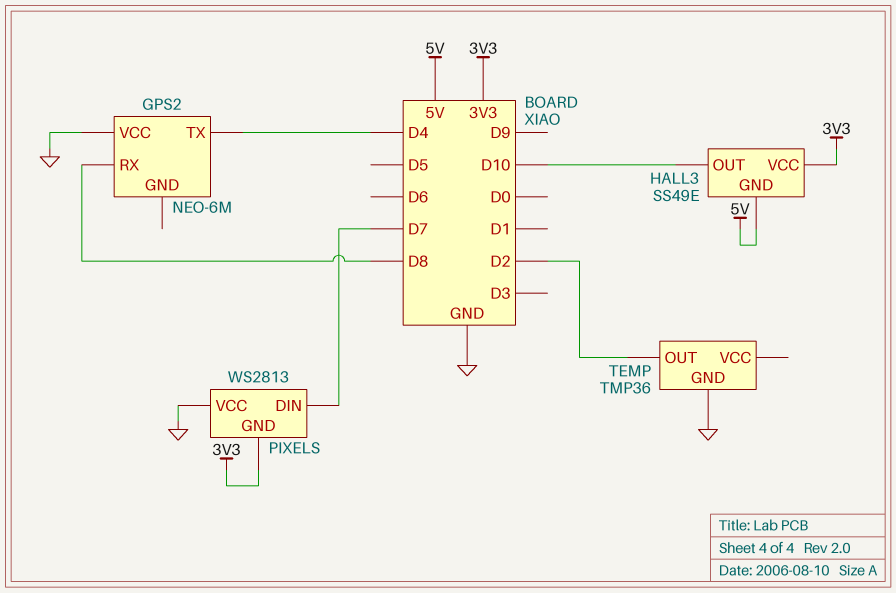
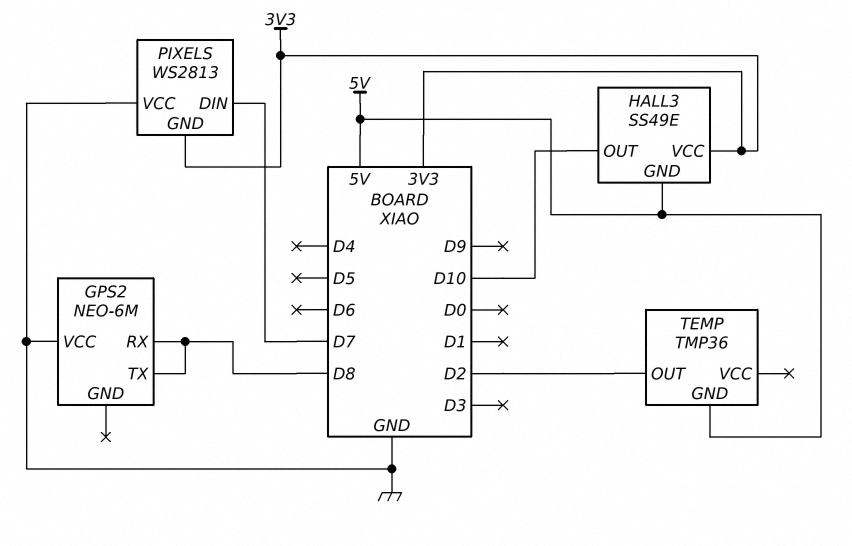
GPS2 pin TX: D4 -> D8
TEMP pin GND: GND -> 5V

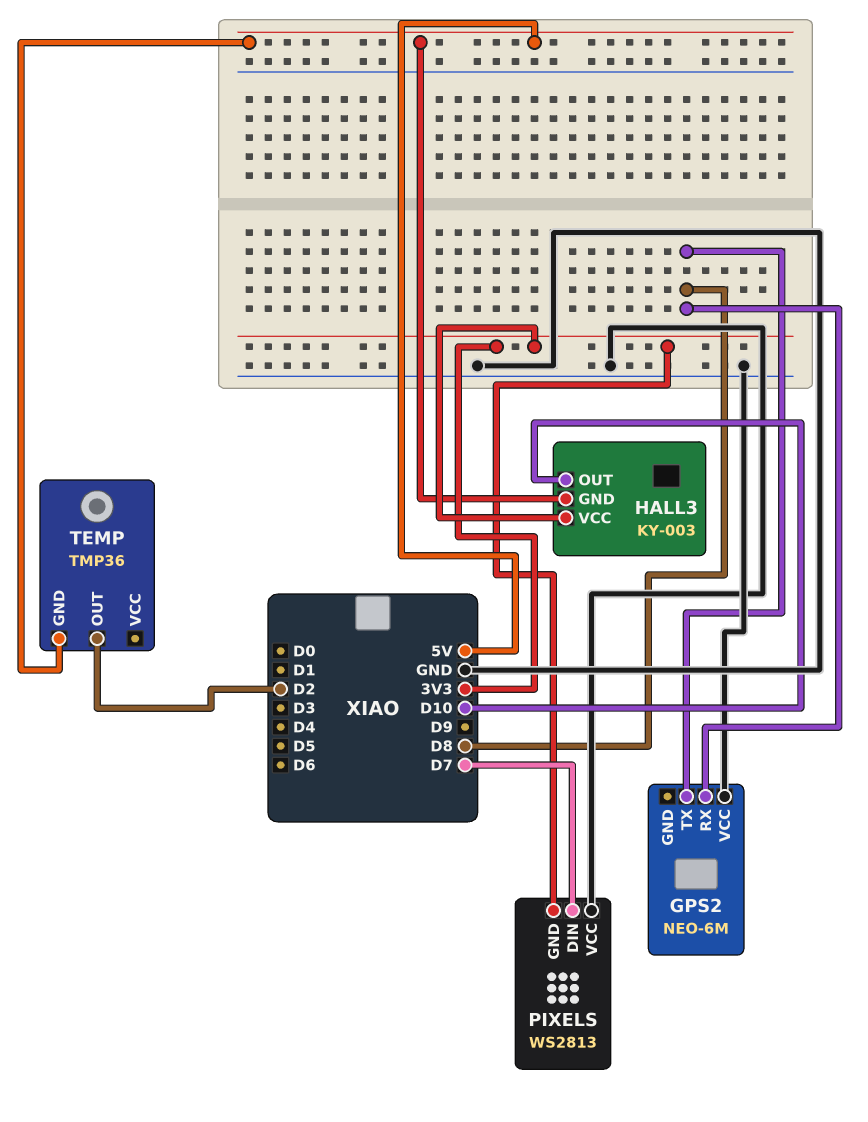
HALL3: SS49E -> KY-003

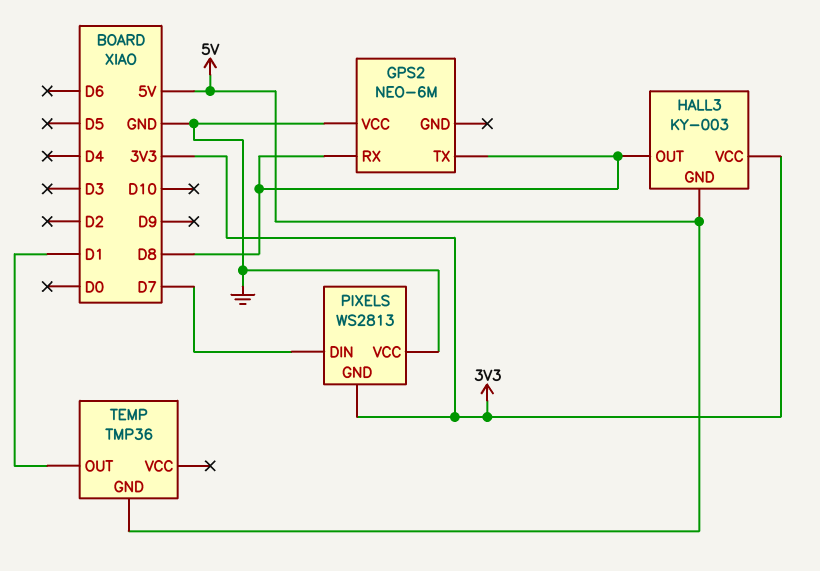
HALL3 pin OUT: D10 -> D8
TEMP pin OUT: D2 -> D1

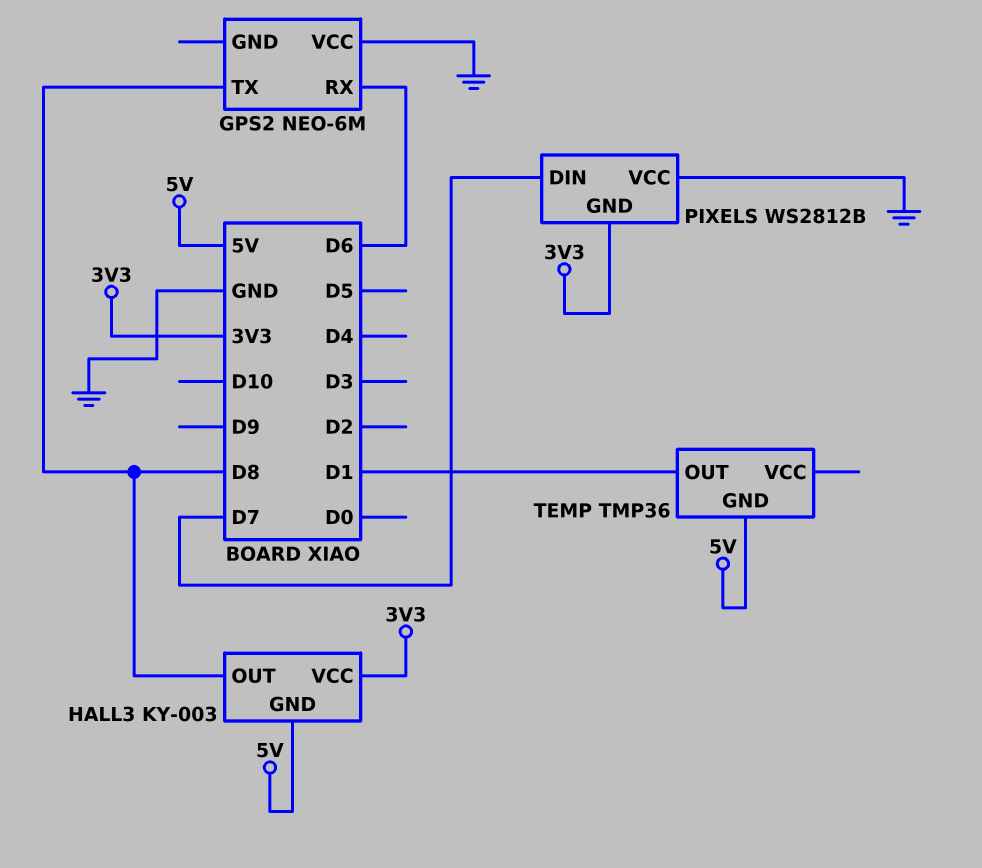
GPS2 pin RX: D8 -> D6
PIXELS: WS2813 -> WS2812B

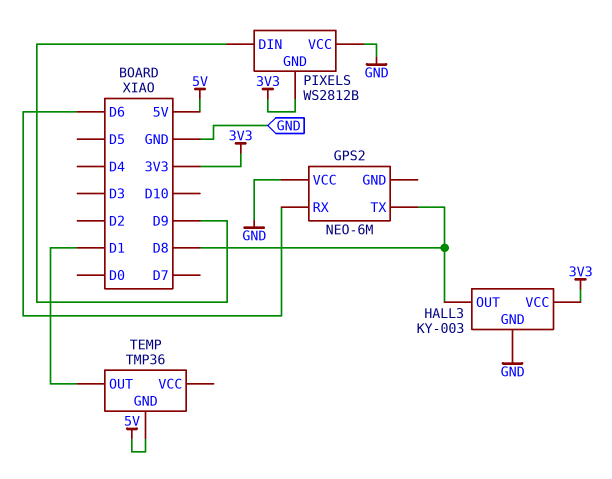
HALL3 pin GND: 5V -> GND
PIXELS pin DIN: D7 -> D9

